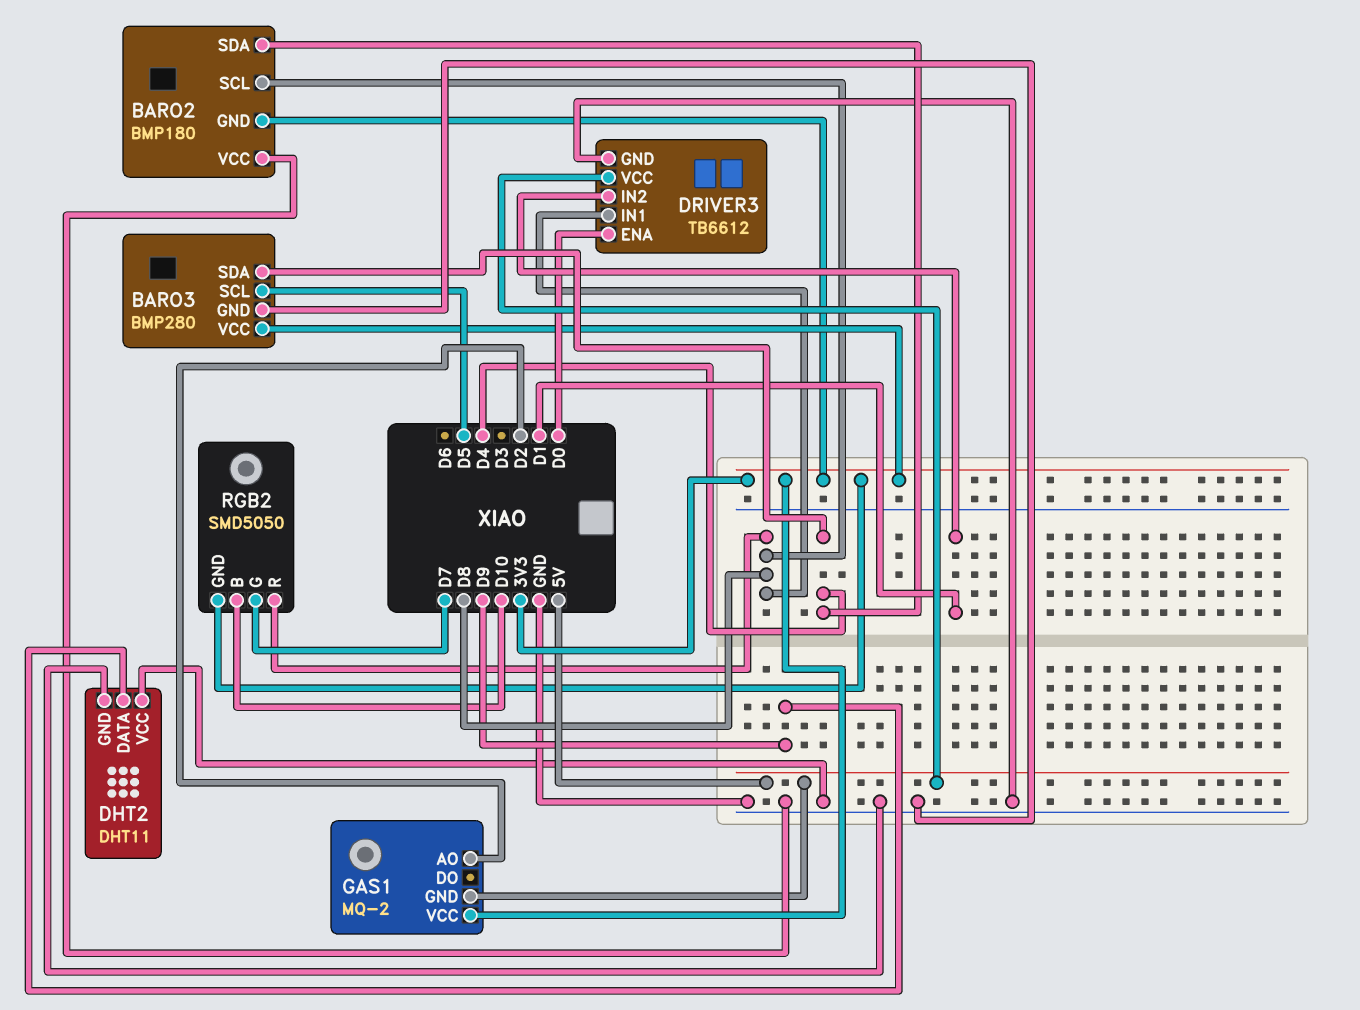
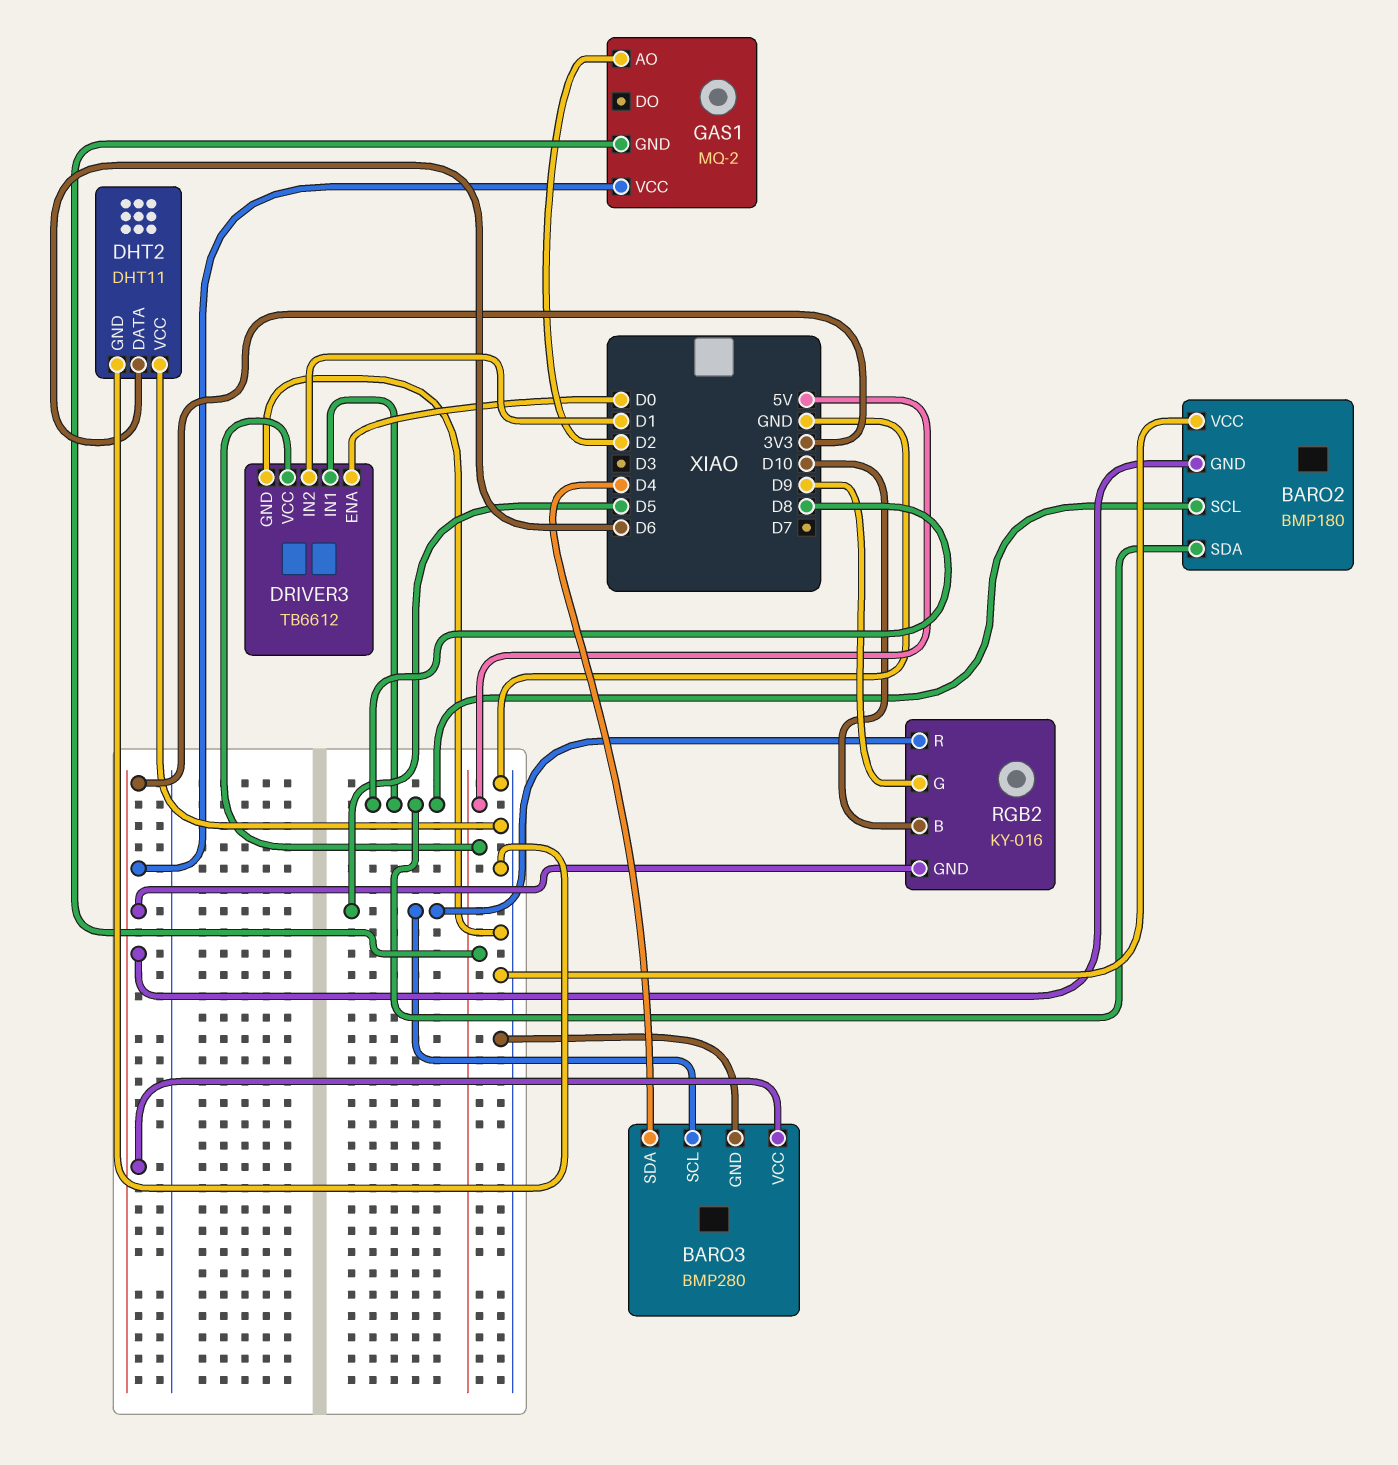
BARO2 pin SDA: D4 -> D8
DHT2 pin DATA: D9 -> D6
RGB2: SMD5050 -> KY-016
RGB2 pin G: D7 -> D9
RGB2 pin R: D8 -> D5

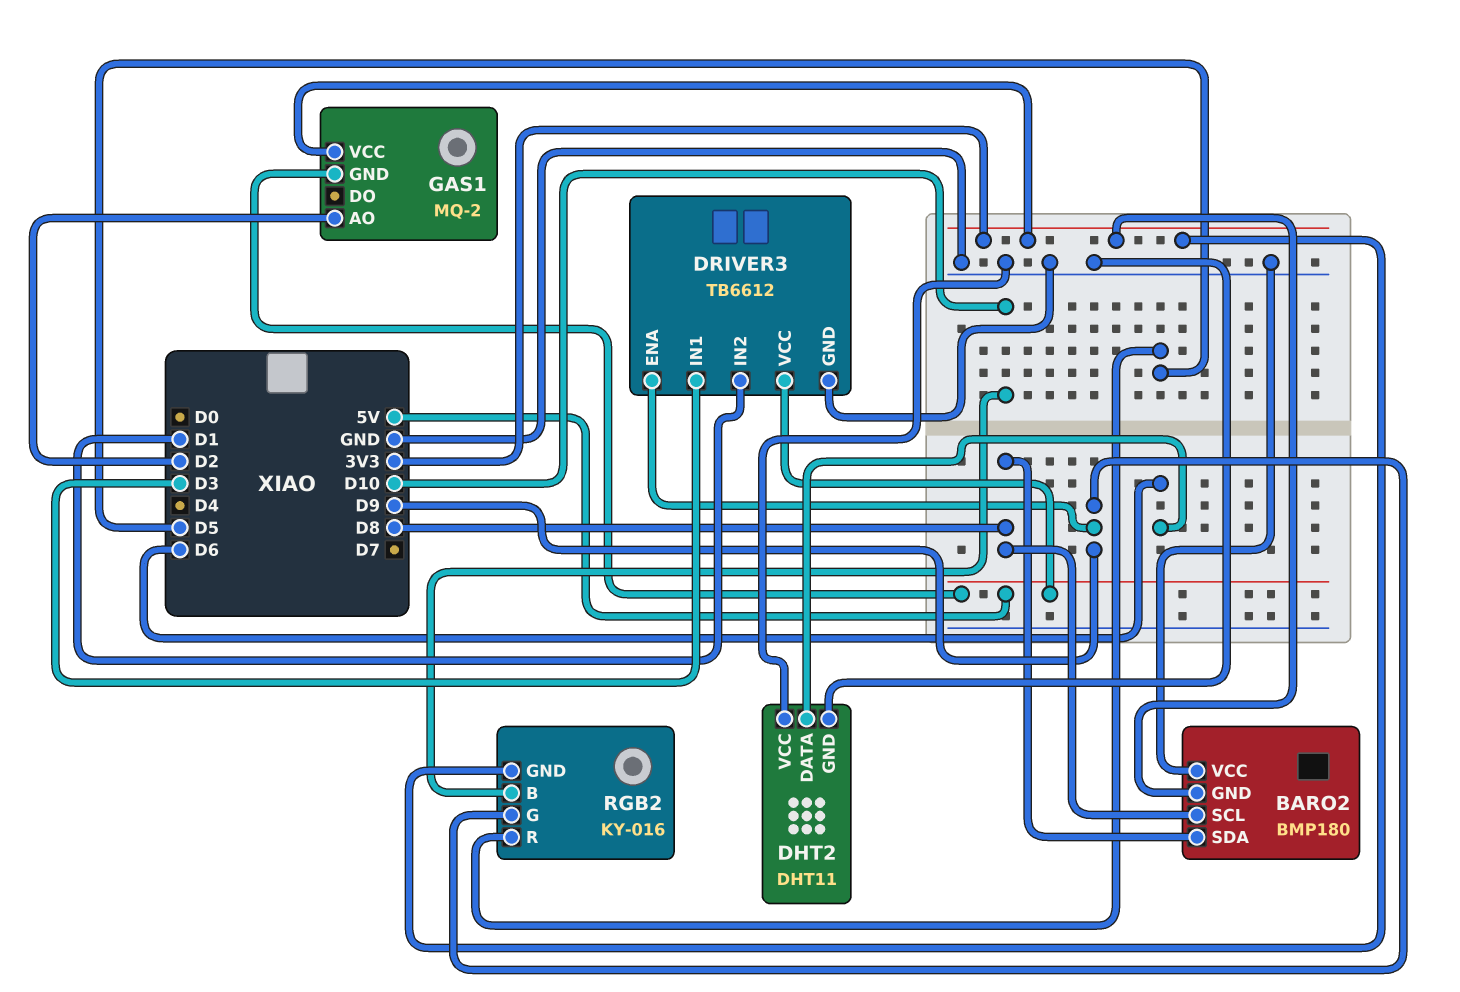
BARO3: BMP280 -> none
BARO3 pin GND: GND -> none
BARO3 pin SCL: D5 -> none
BARO3 pin SDA: D4 -> none
BARO3 pin VCC: 3V3 -> none
DRIVER3 pin ENA: D0 -> D9
DRIVER3 pin IN1: D8 -> D3

